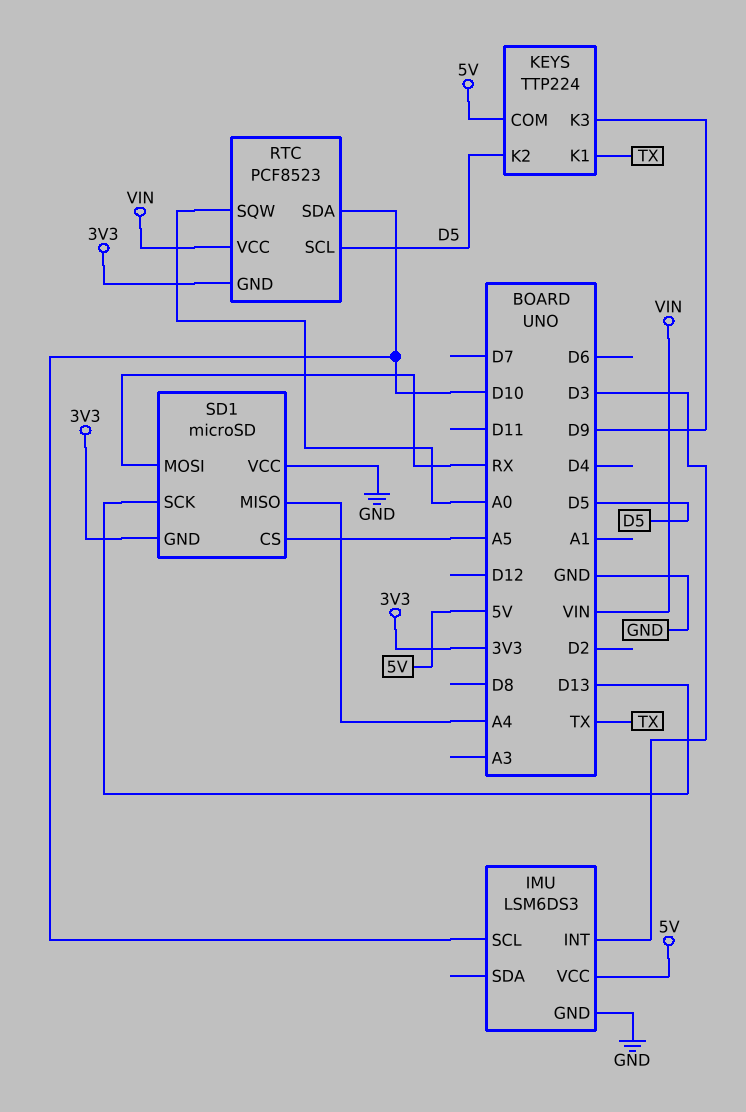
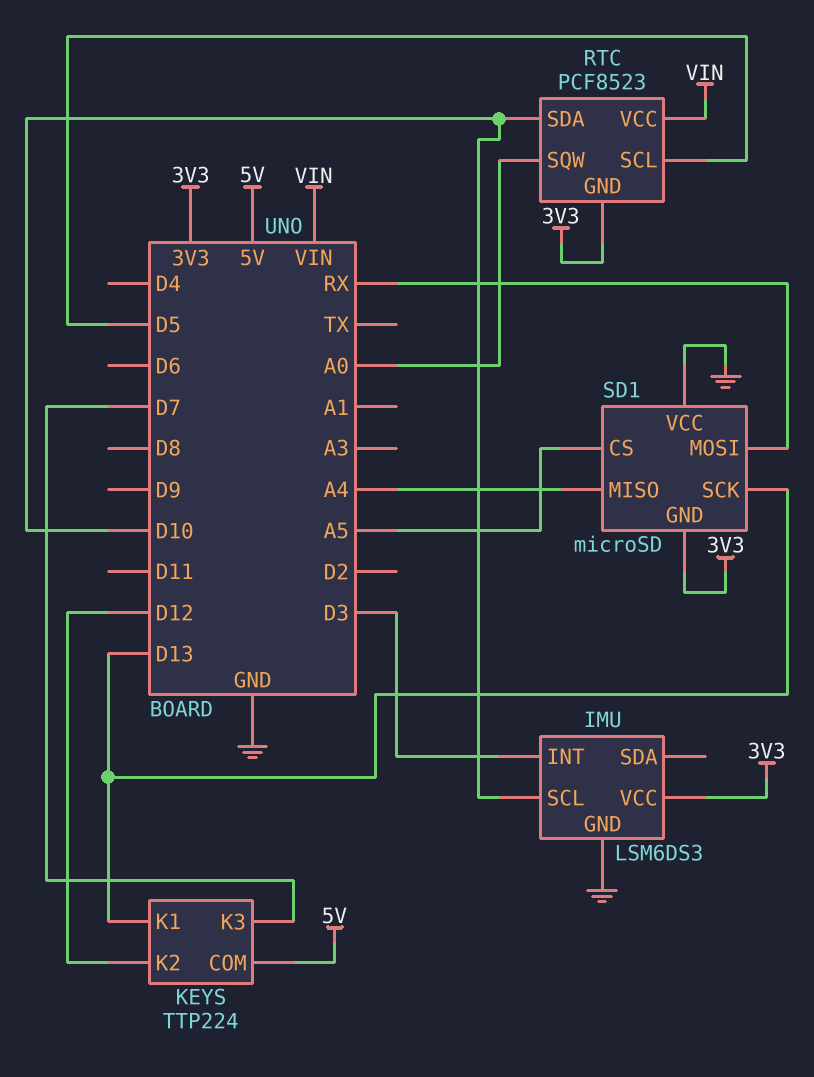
IMU pin VCC: 5V -> 3V3
KEYS pin K1: TX -> D13
KEYS pin K2: D5 -> D12
KEYS pin K3: D9 -> D7

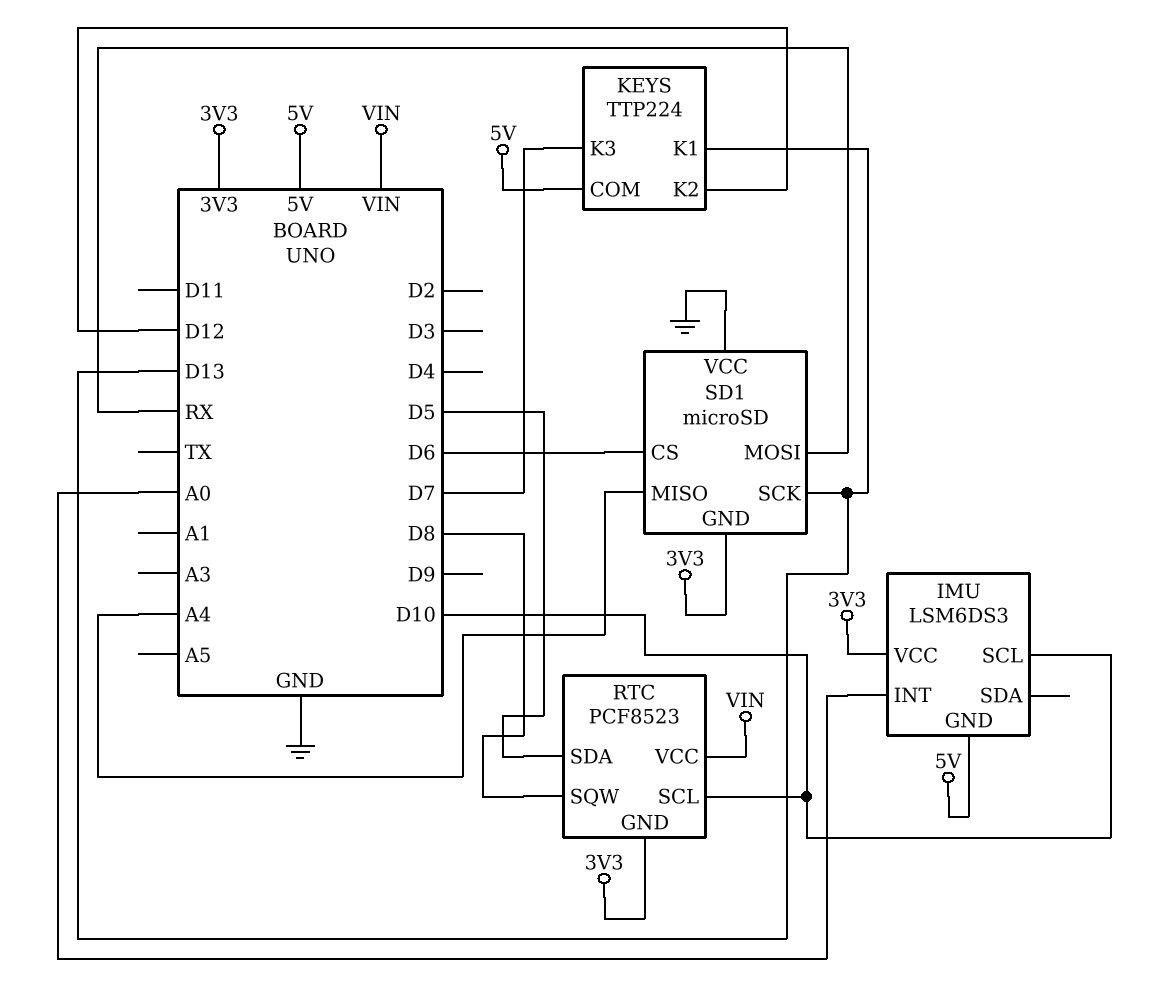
IMU pin GND: GND -> 5V
IMU pin INT: D3 -> A0
RTC pin SCL: D5 -> D10
RTC pin SDA: D10 -> D5
RTC pin SQW: A0 -> D8
SD1 pin CS: A5 -> D6

